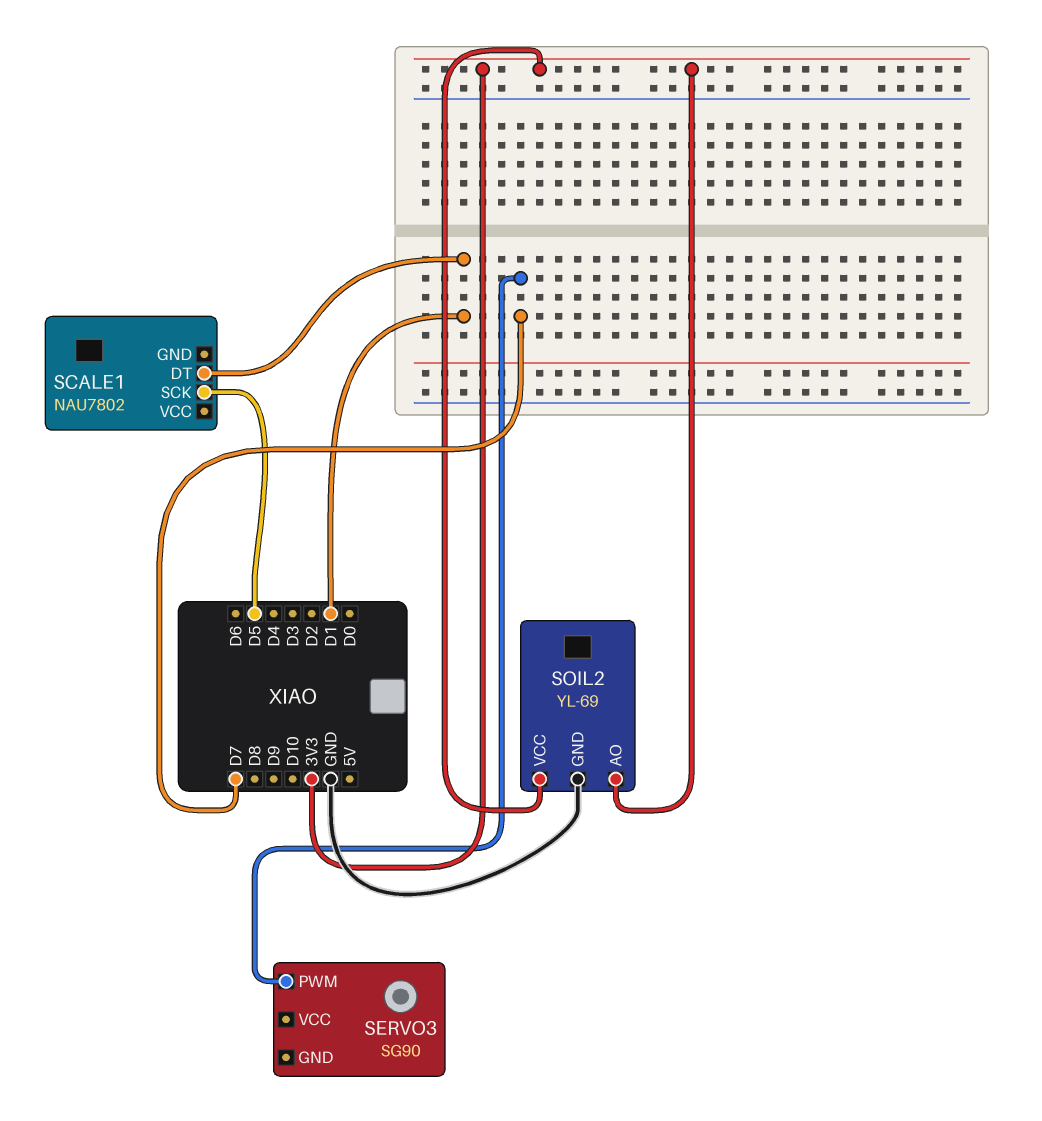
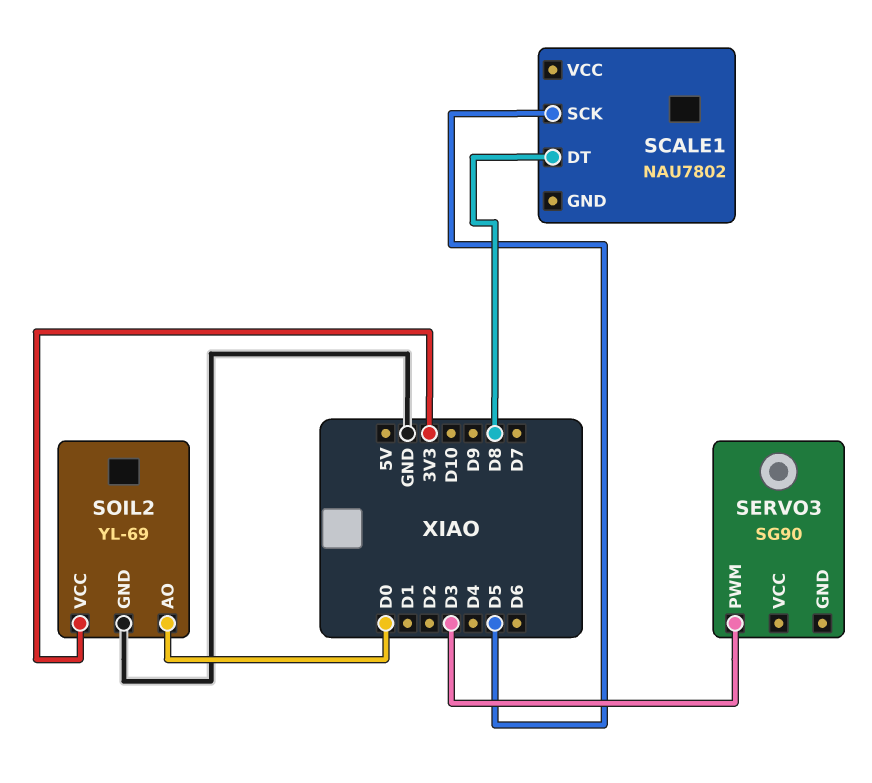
SCALE1 pin DT: D1 -> D8
SERVO3 pin PWM: D7 -> D3
SOIL2 pin AO: 3V3 -> D0

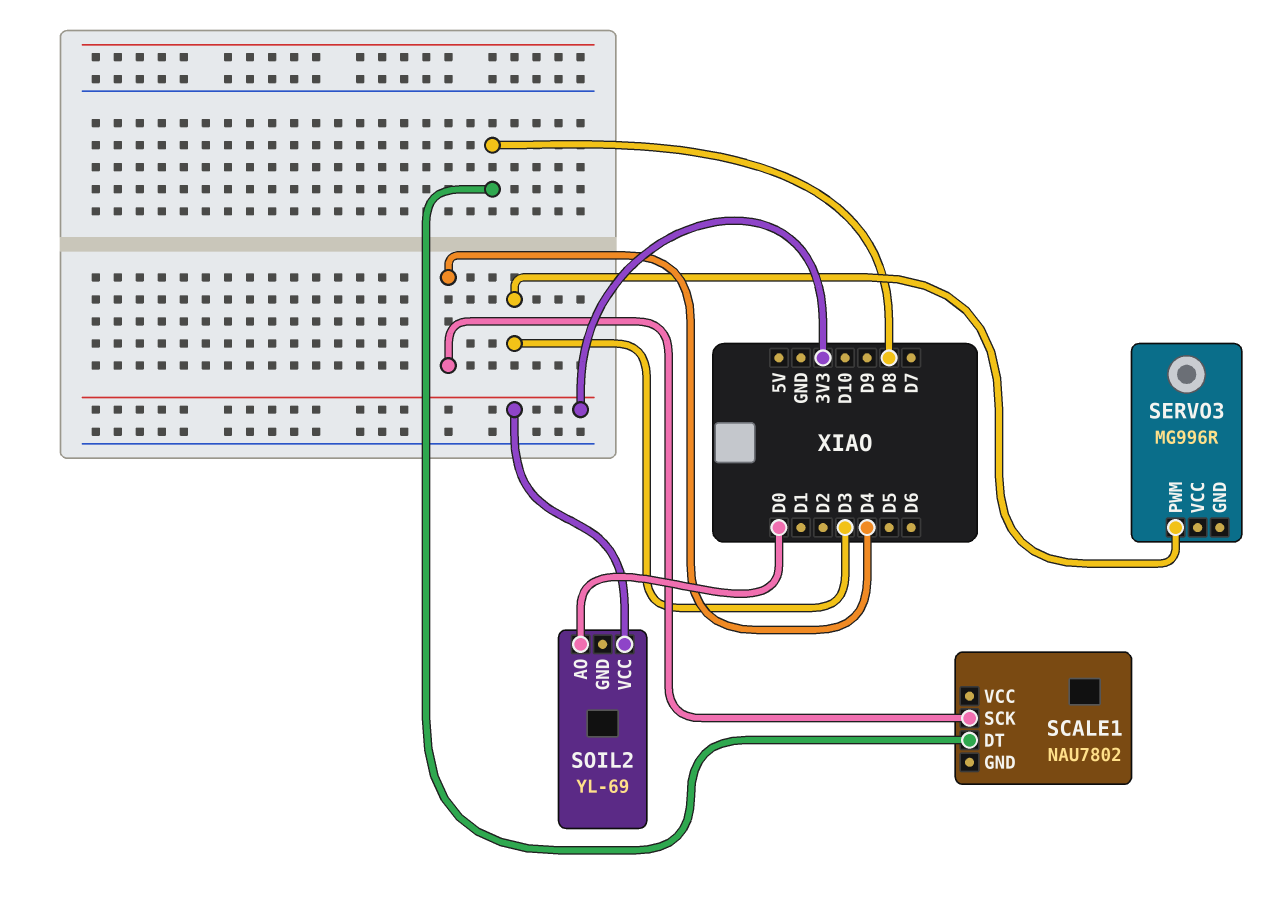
SCALE1 pin SCK: D5 -> D4
SERVO3: SG90 -> MG996R
SOIL2 pin GND: GND -> none

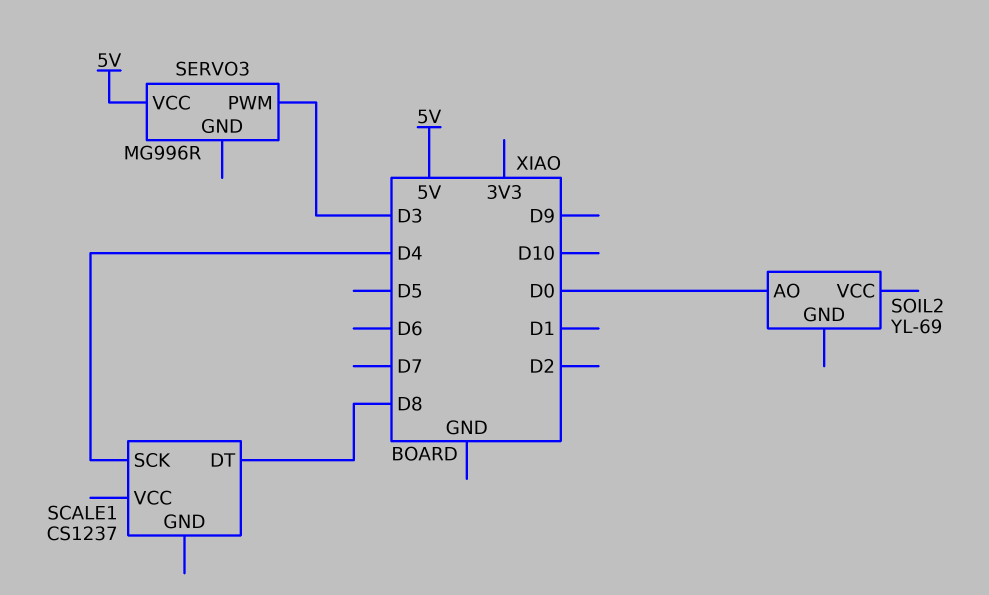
SCALE1: NAU7802 -> CS1237
SERVO3 pin VCC: none -> 5V
SOIL2 pin VCC: 3V3 -> none

